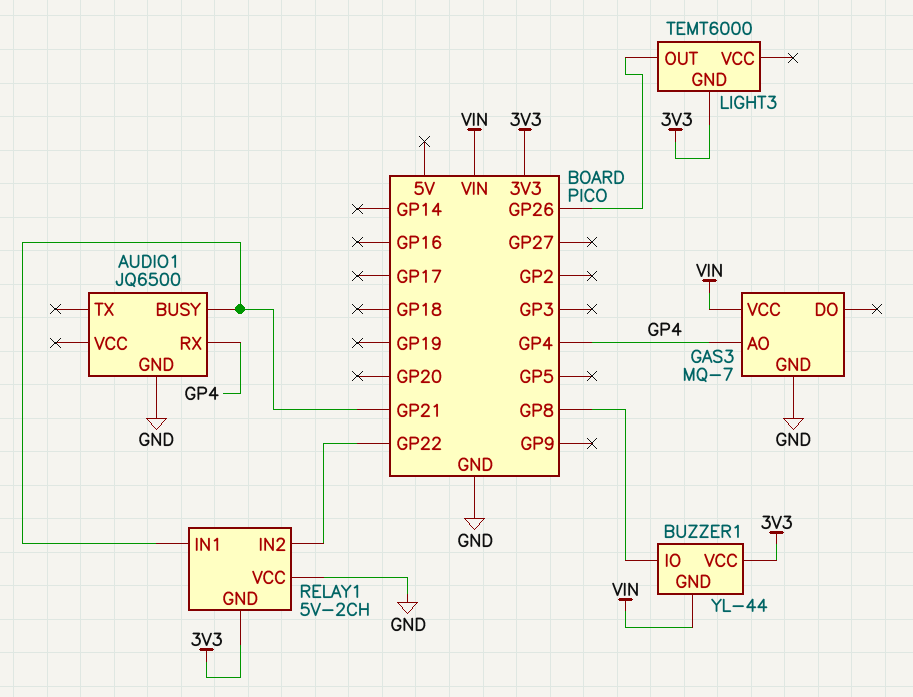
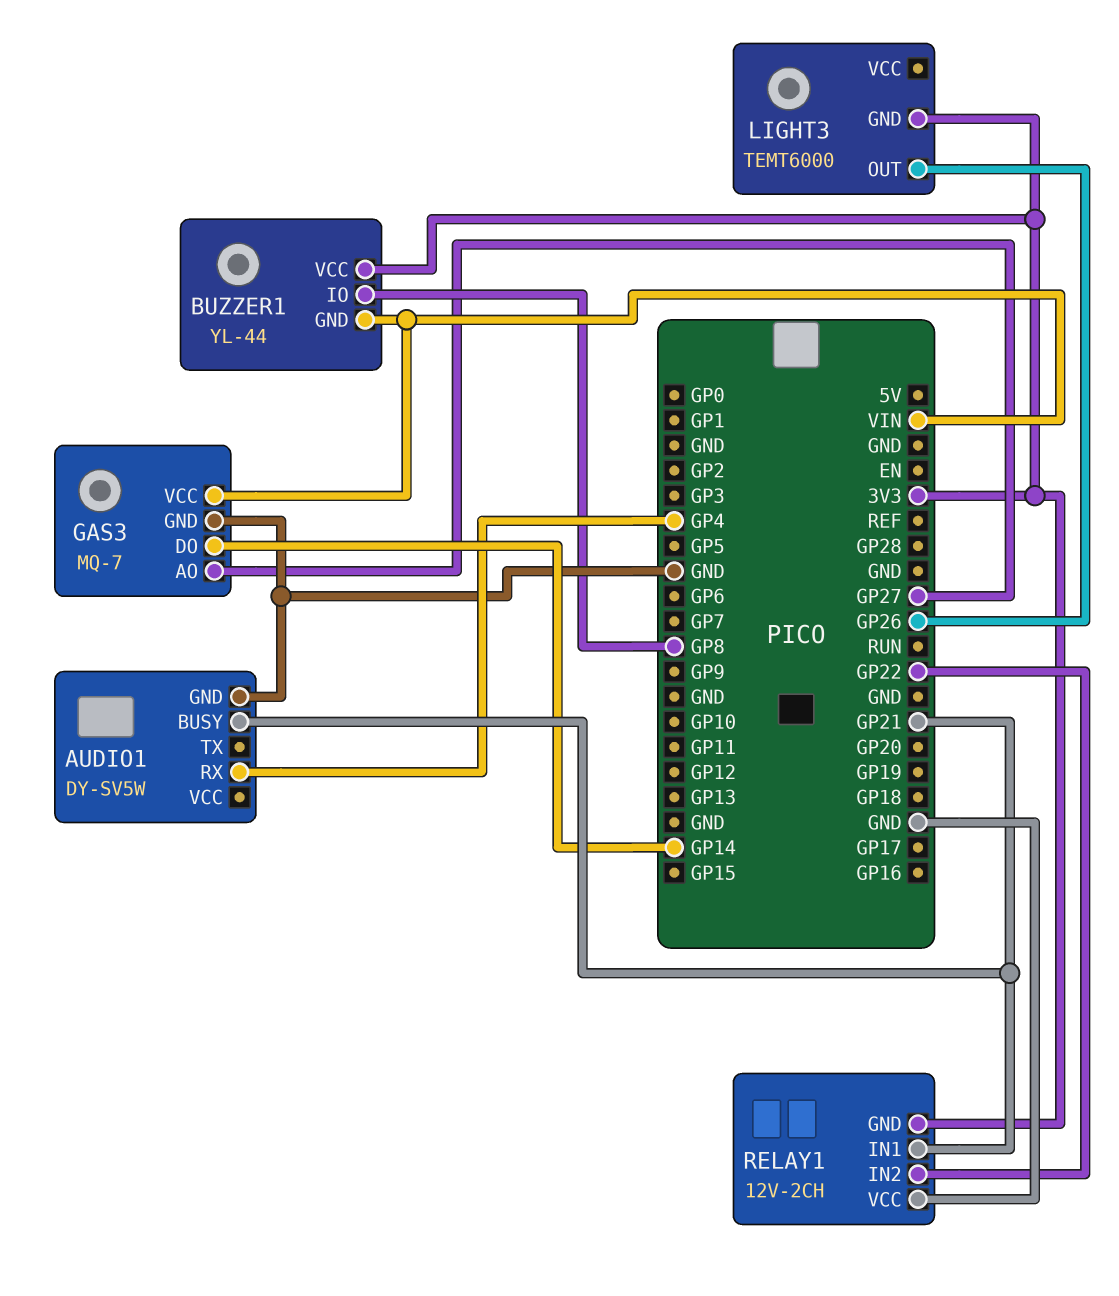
AUDIO1: JQ6500 -> DY-SV5W
GAS3 pin AO: GP4 -> GP27
GAS3 pin DO: none -> GP14
RELAY1: 5V-2CH -> 12V-2CH

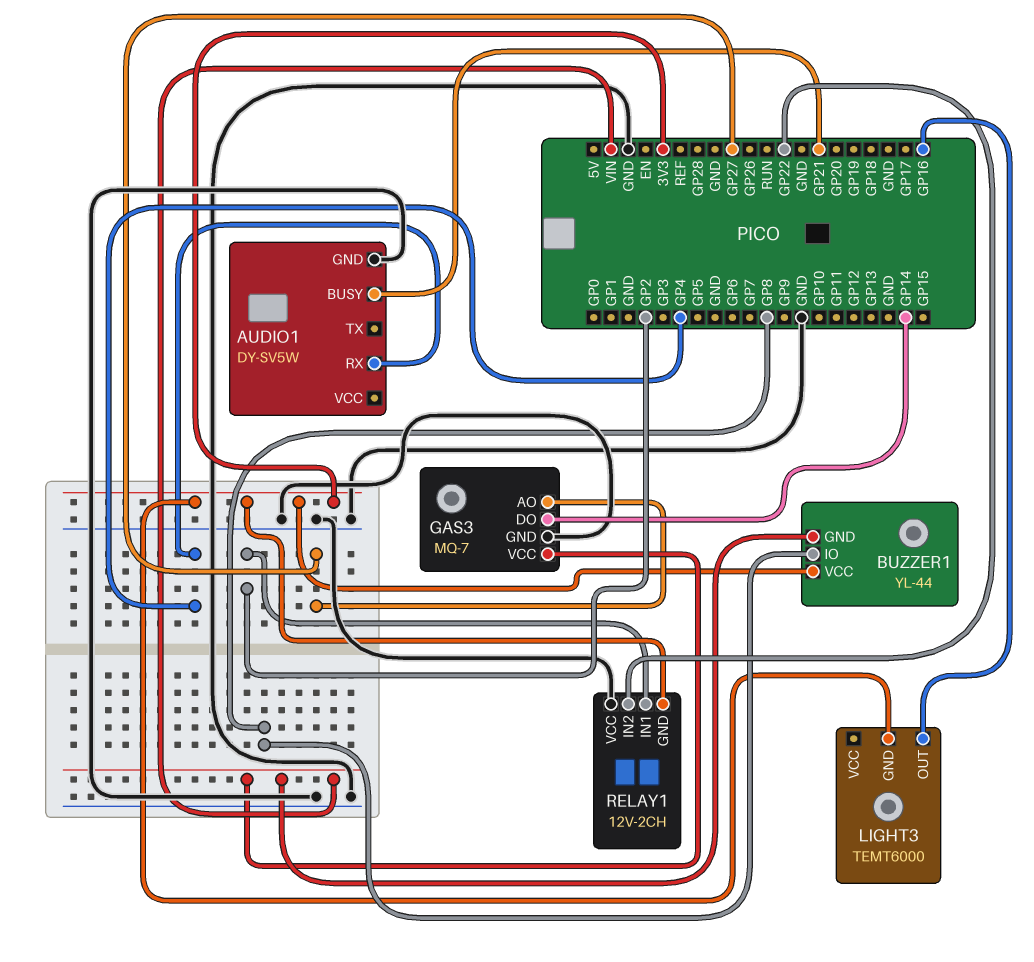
LIGHT3 pin OUT: GP26 -> GP16
RELAY1 pin IN1: GP21 -> GP2

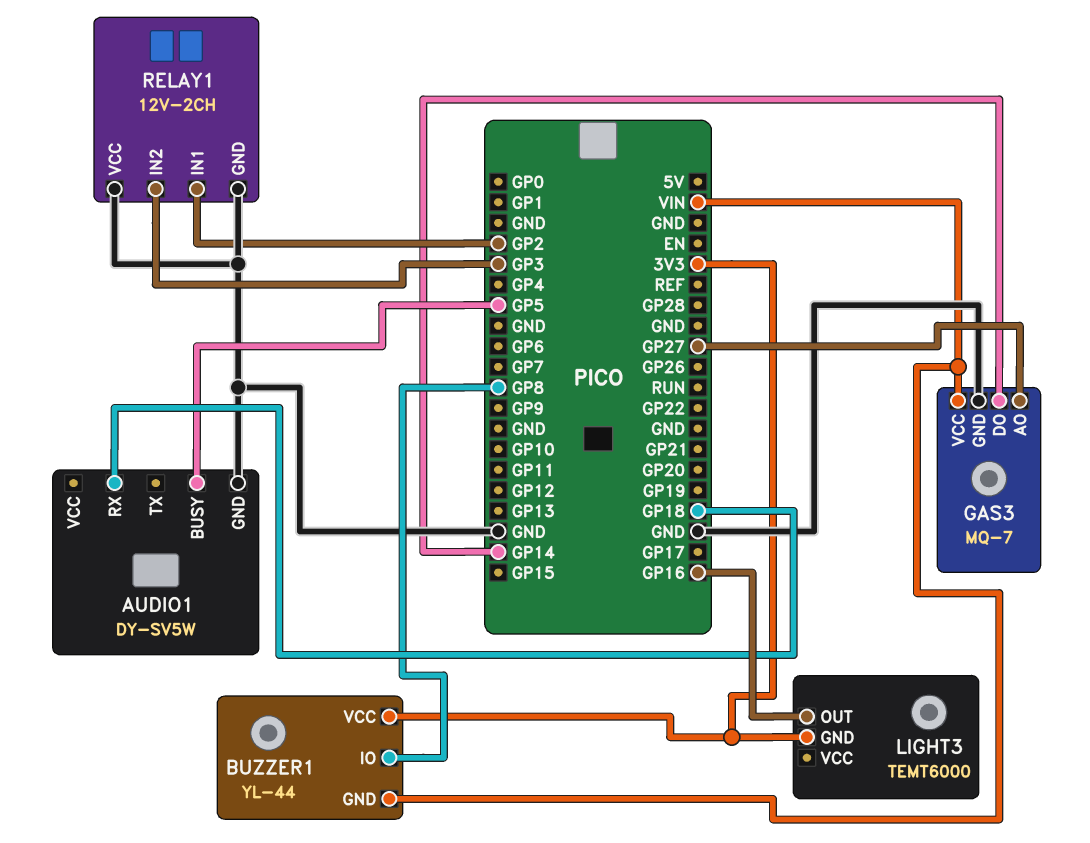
AUDIO1 pin BUSY: GP21 -> GP5
AUDIO1 pin RX: GP4 -> GP18
RELAY1 pin GND: 3V3 -> GND
RELAY1 pin IN2: GP22 -> GP3

